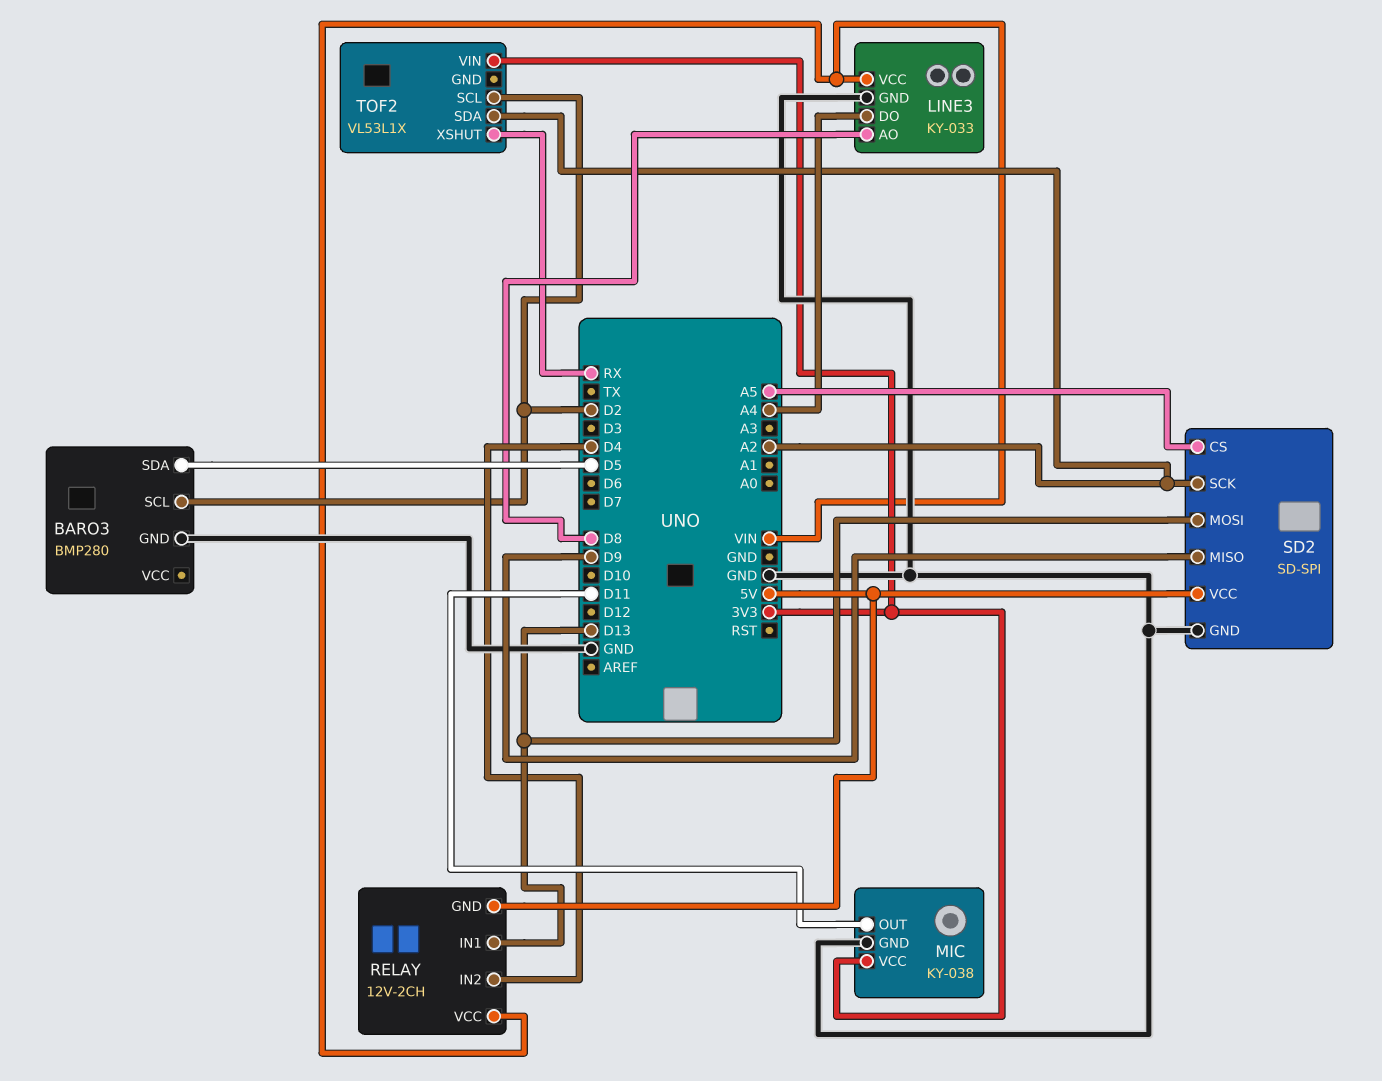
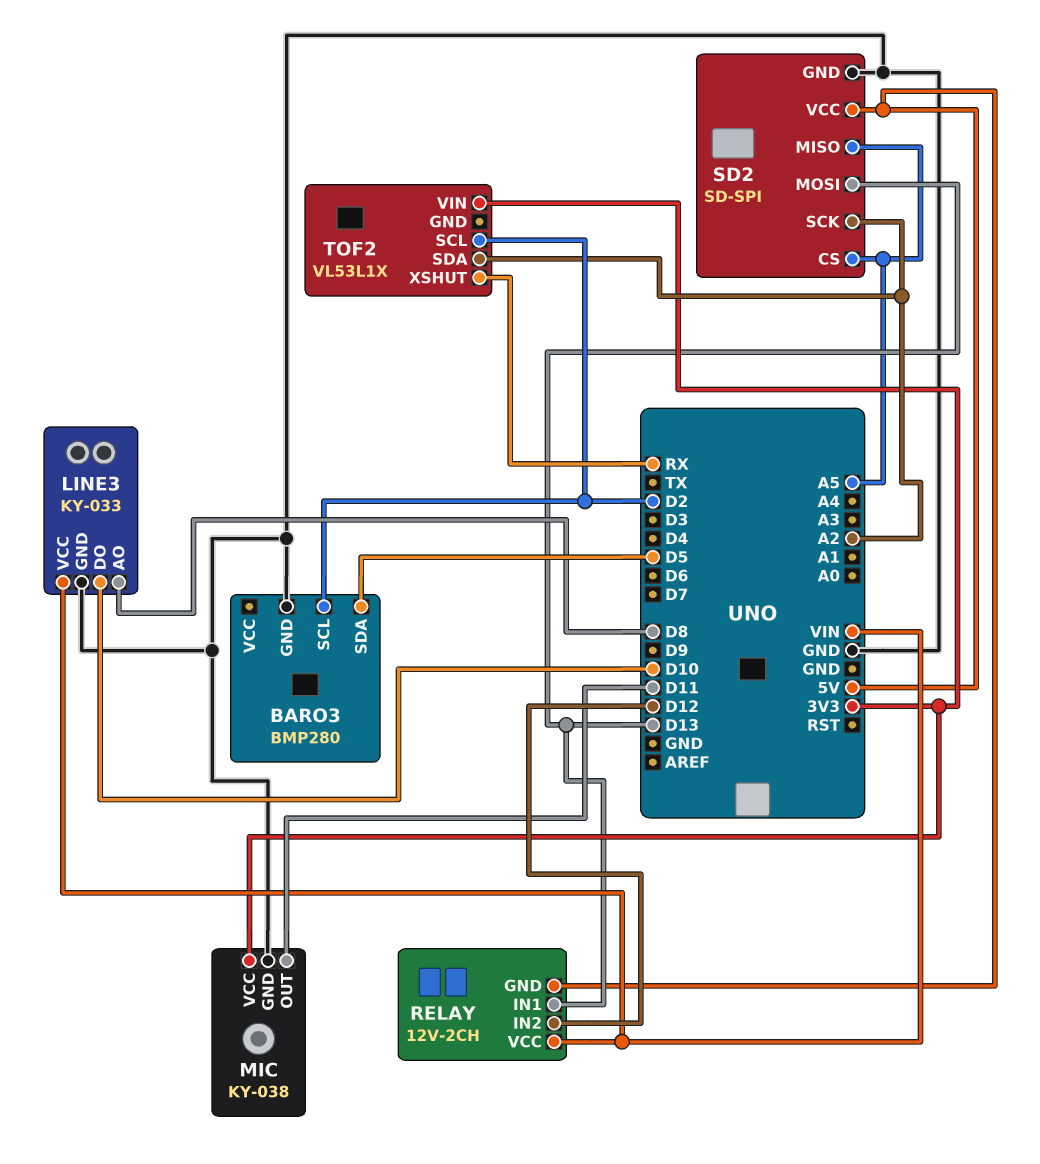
LINE3 pin DO: A4 -> D10
RELAY pin IN2: D4 -> D12
SD2 pin MISO: D9 -> A5

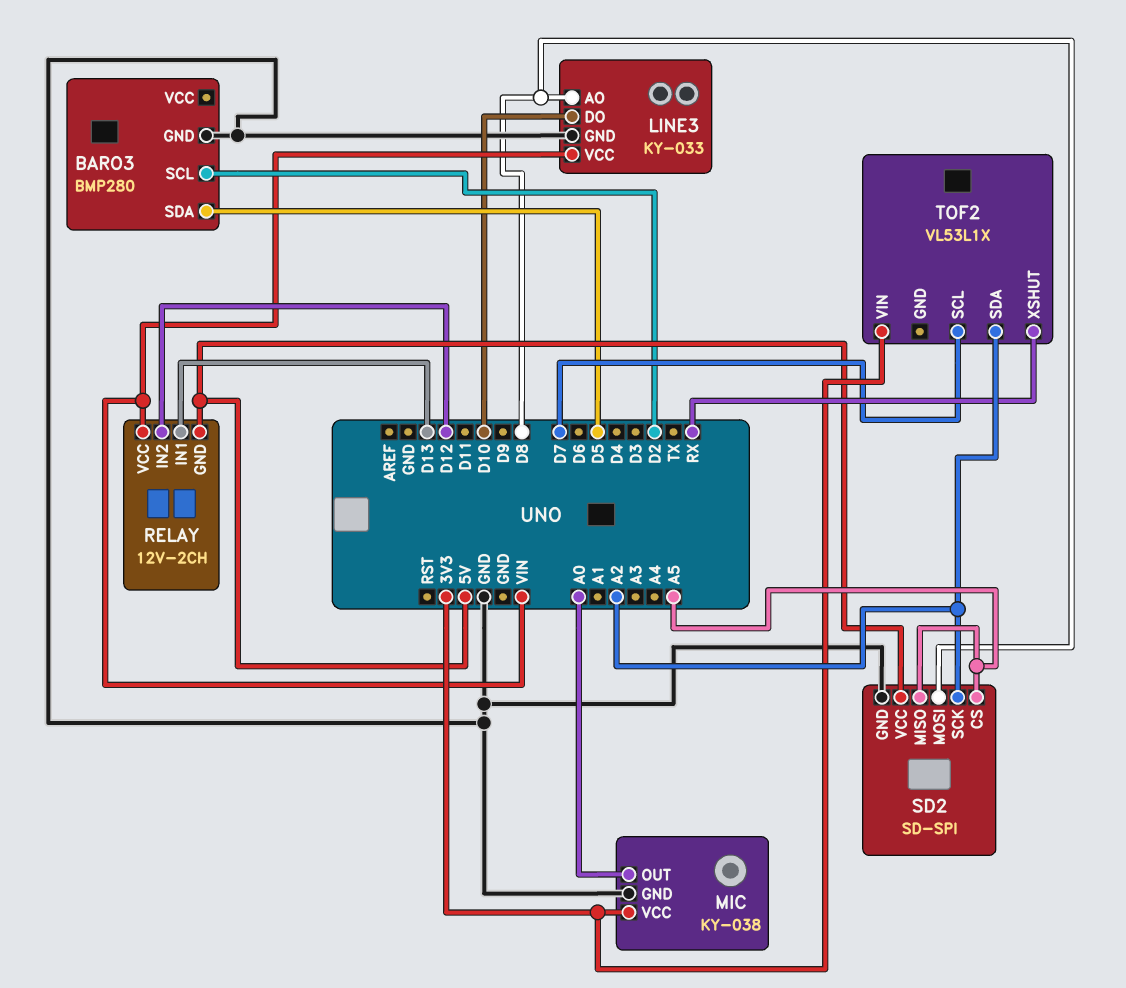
MIC pin OUT: D11 -> A0
SD2 pin MOSI: D13 -> D8
TOF2 pin SCL: D2 -> D7

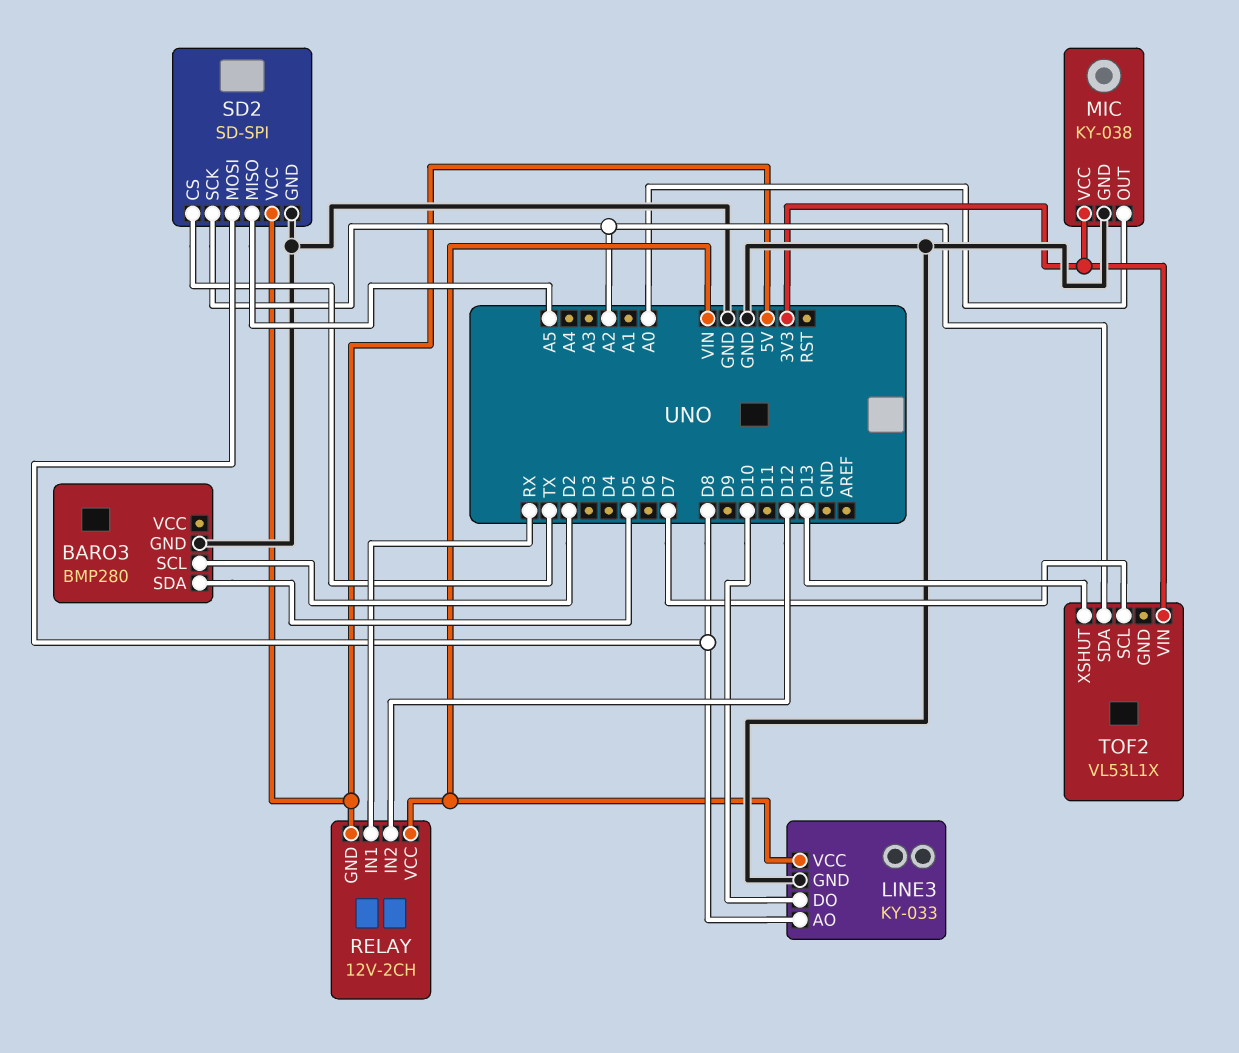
RELAY pin IN1: D13 -> RX
SD2 pin CS: A5 -> TX
TOF2 pin XSHUT: RX -> D13

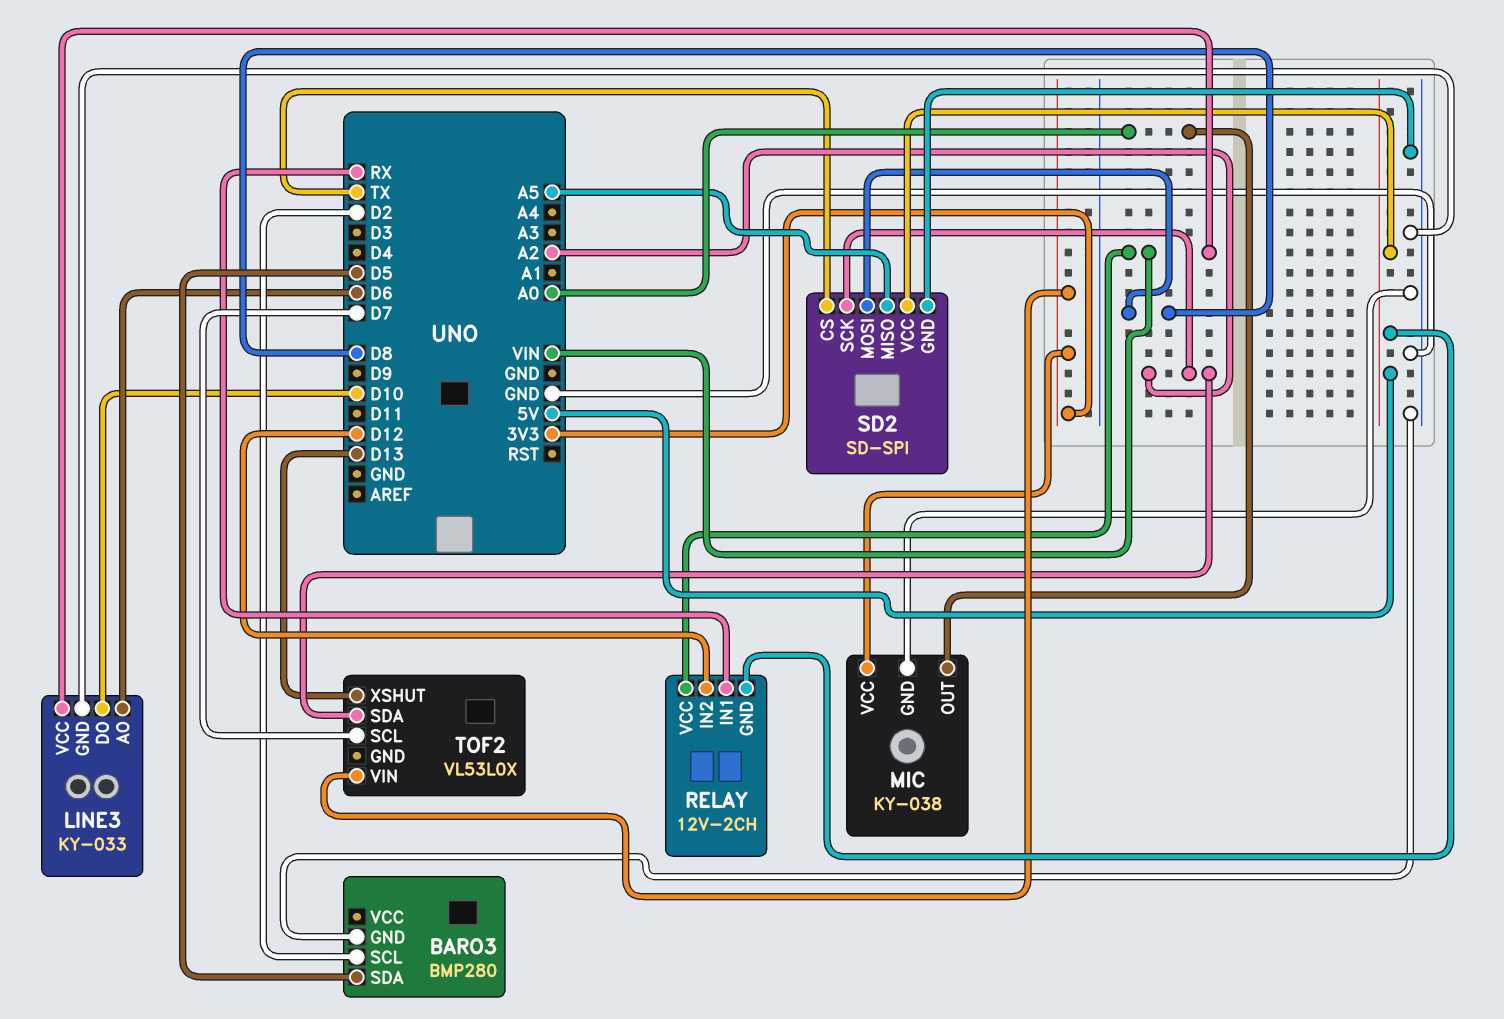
LINE3 pin AO: D8 -> D6
TOF2: VL53L1X -> VL53L0X

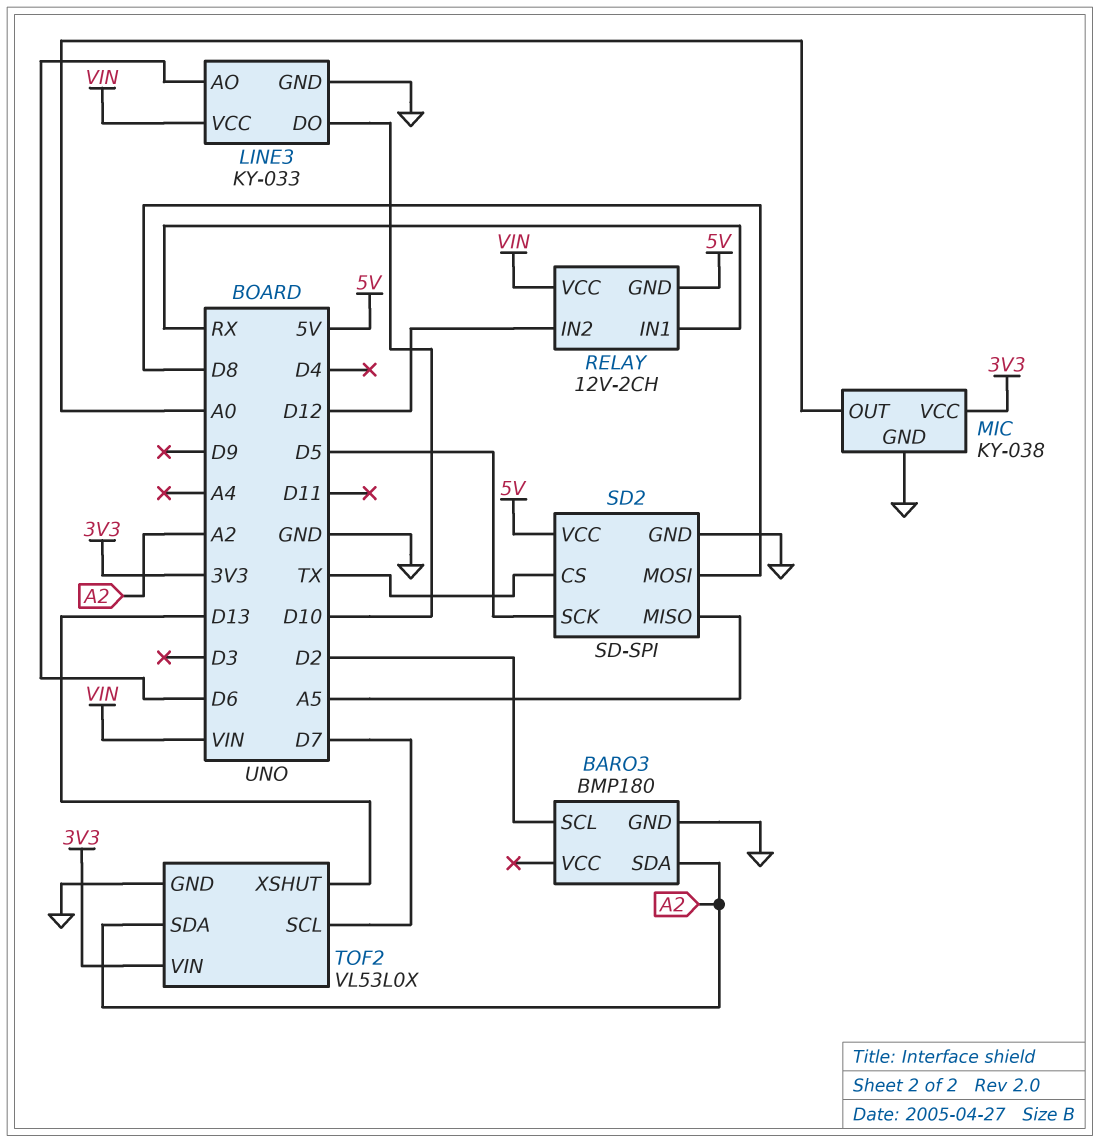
BARO3: BMP280 -> BMP180
BARO3 pin SDA: D5 -> A2
SD2 pin SCK: A2 -> D5
TOF2 pin GND: none -> GND

